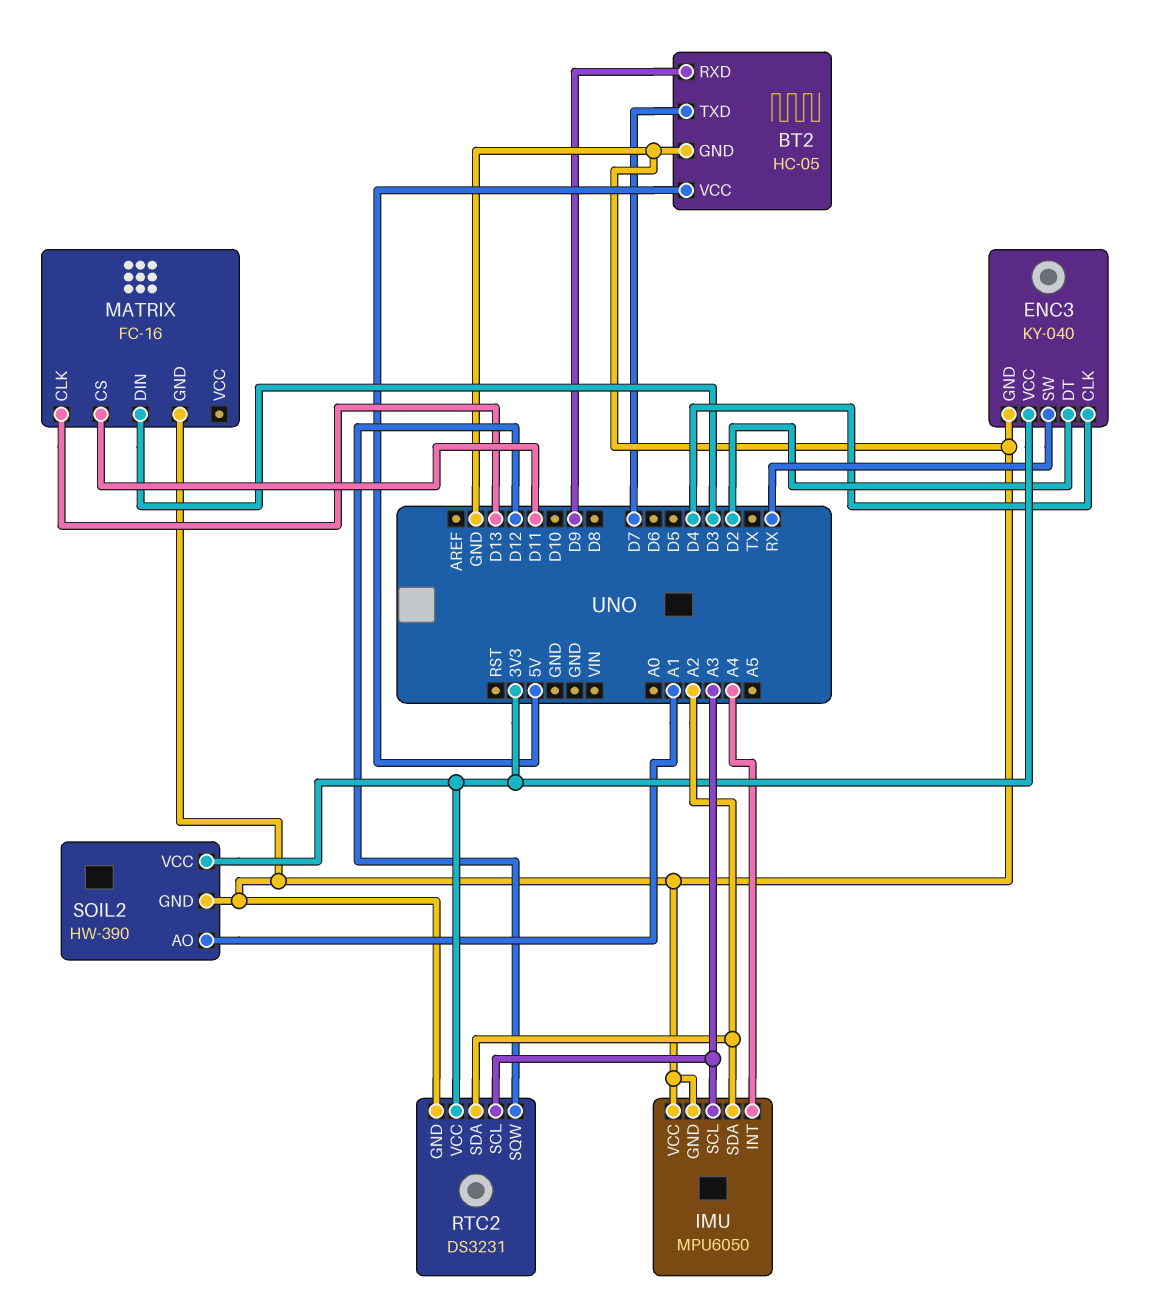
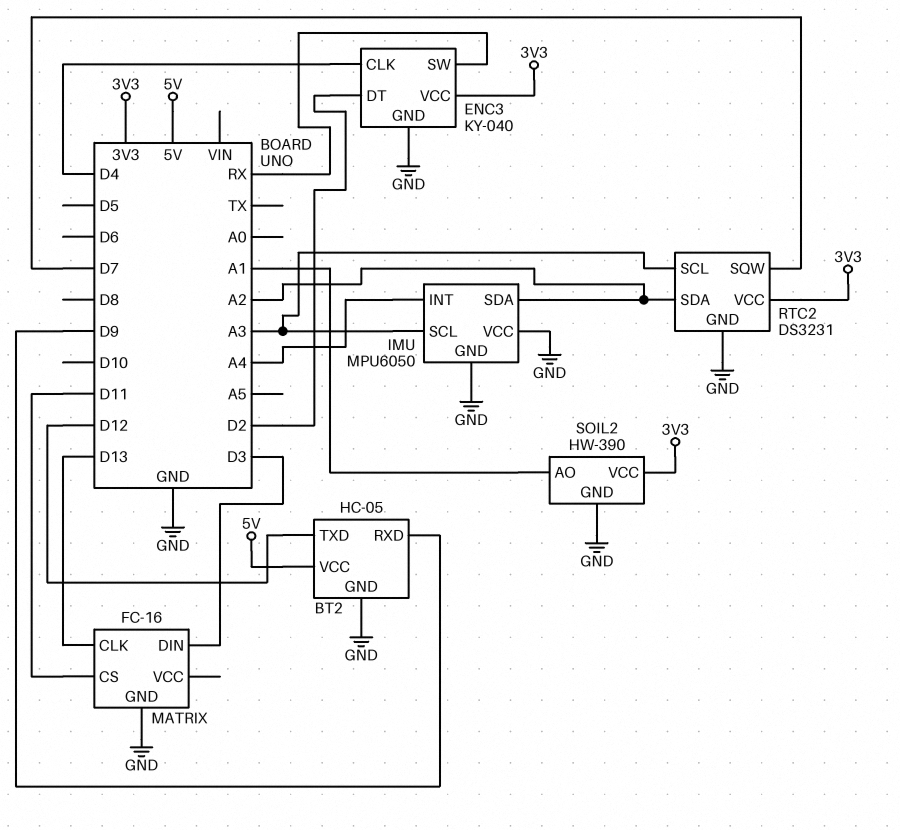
BT2 pin TXD: D7 -> D12
RTC2 pin SQW: D12 -> D7

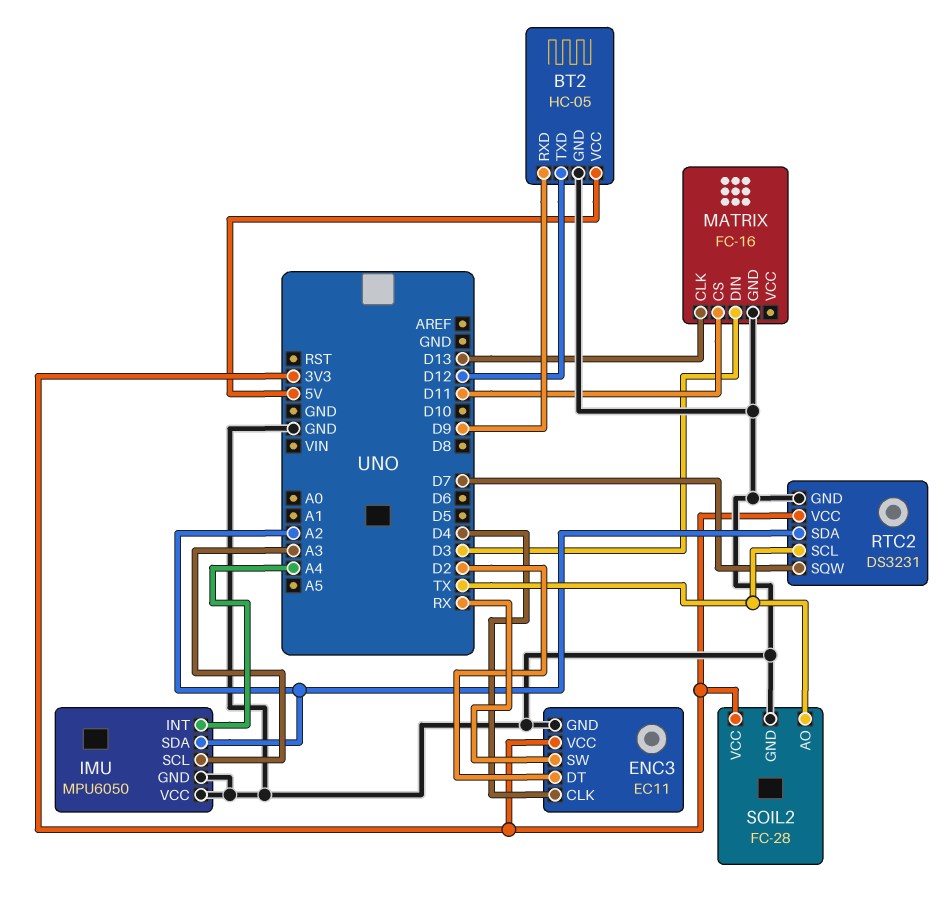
ENC3: KY-040 -> EC11
RTC2 pin SCL: A3 -> TX
SOIL2: HW-390 -> FC-28
SOIL2 pin AO: A1 -> TX

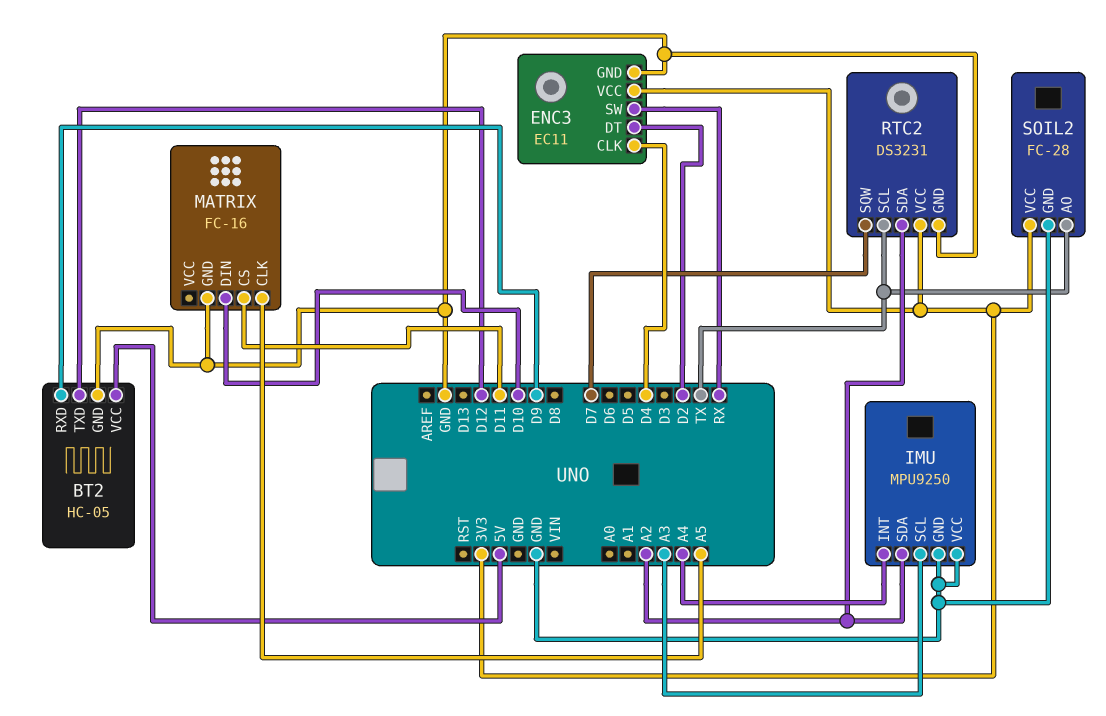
IMU: MPU6050 -> MPU9250
MATRIX pin CLK: D13 -> A5
MATRIX pin DIN: D3 -> D10

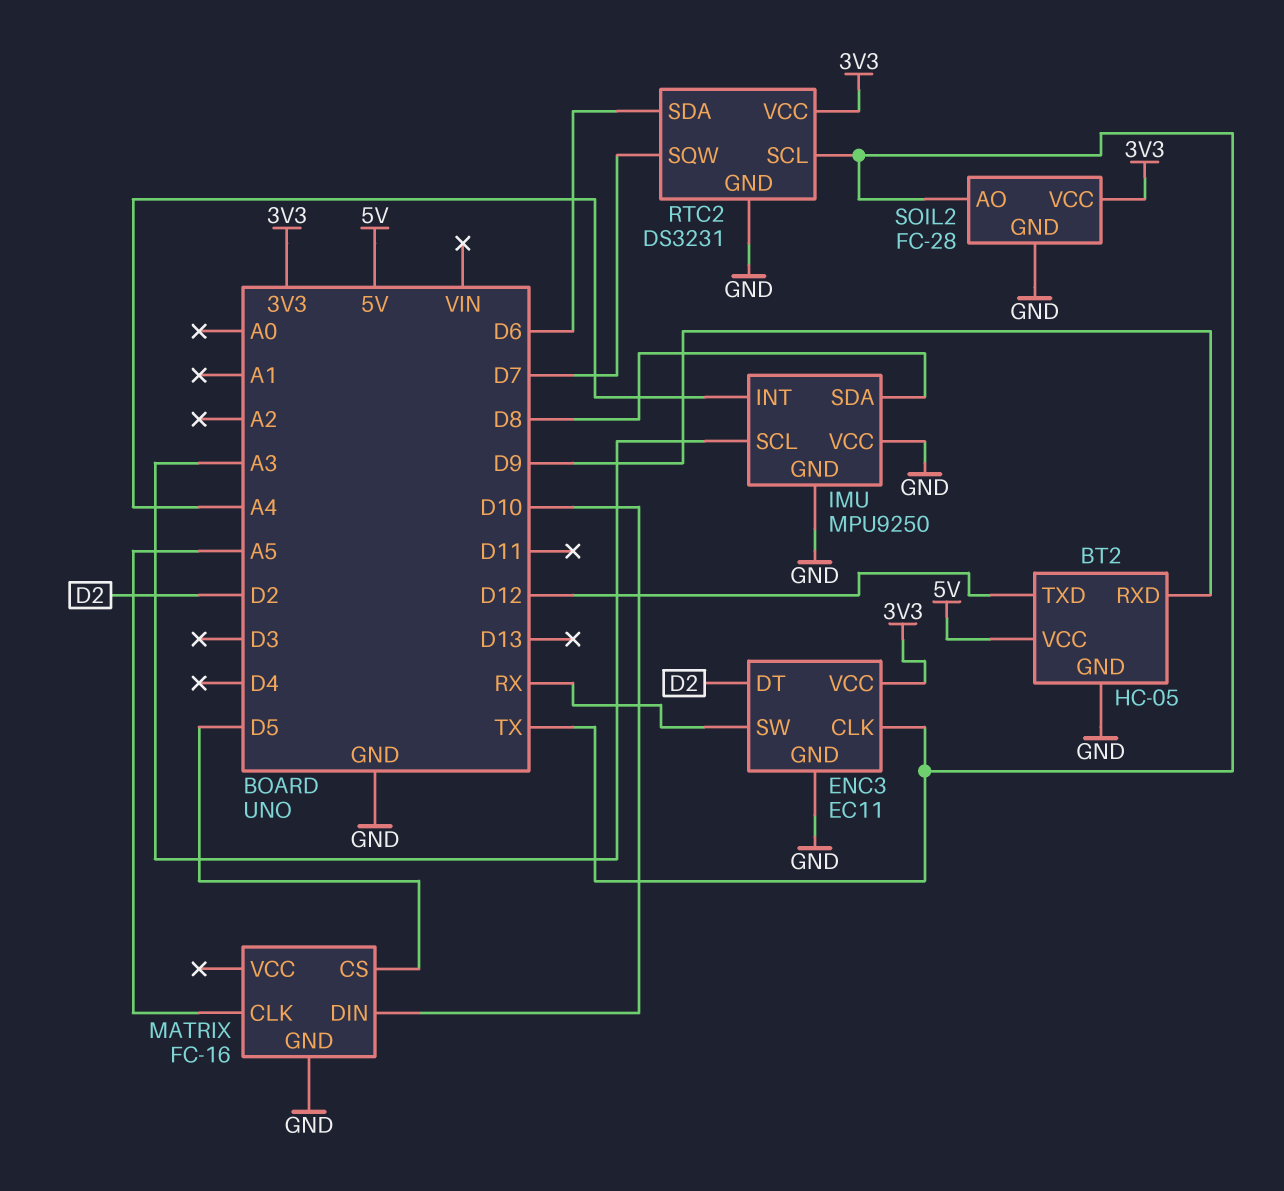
ENC3 pin CLK: D4 -> TX
IMU pin SDA: A2 -> D8
MATRIX pin CS: D11 -> D5
RTC2 pin SDA: A2 -> D6

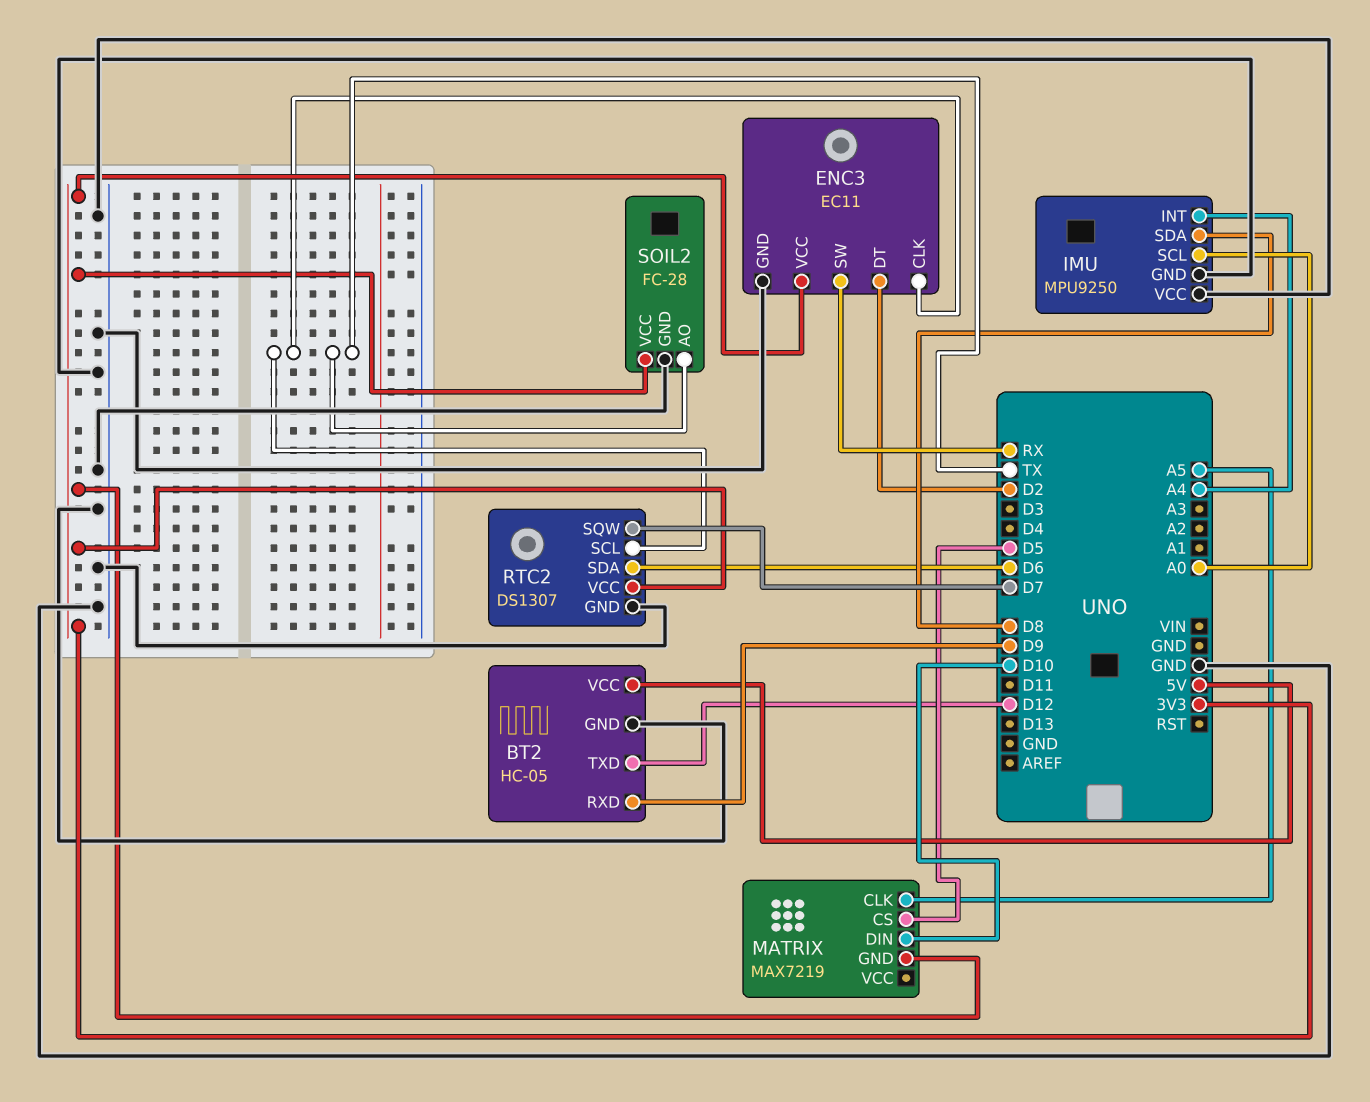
IMU pin SCL: A3 -> A0
MATRIX: FC-16 -> MAX7219
MATRIX pin GND: GND -> 3V3
RTC2: DS3231 -> DS1307

